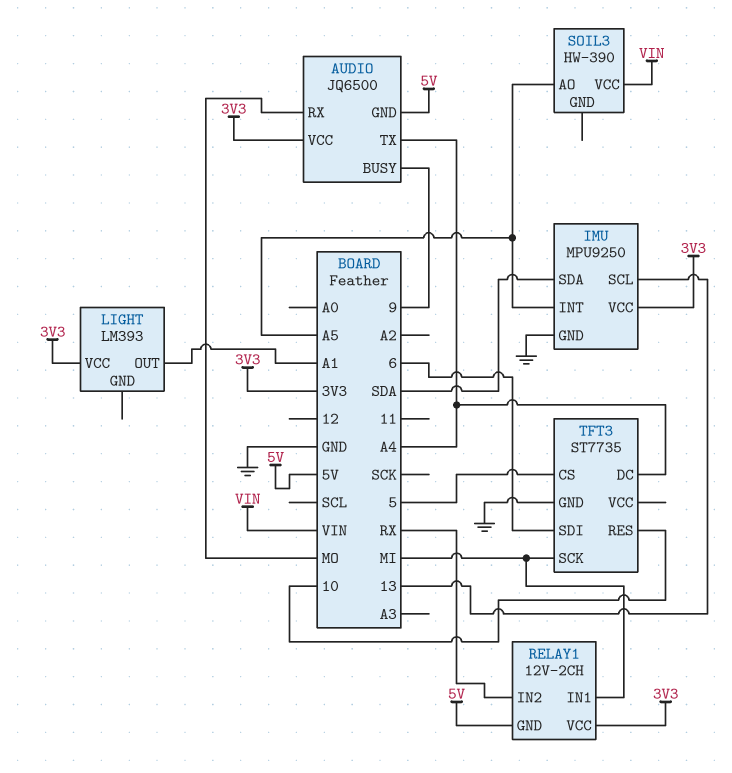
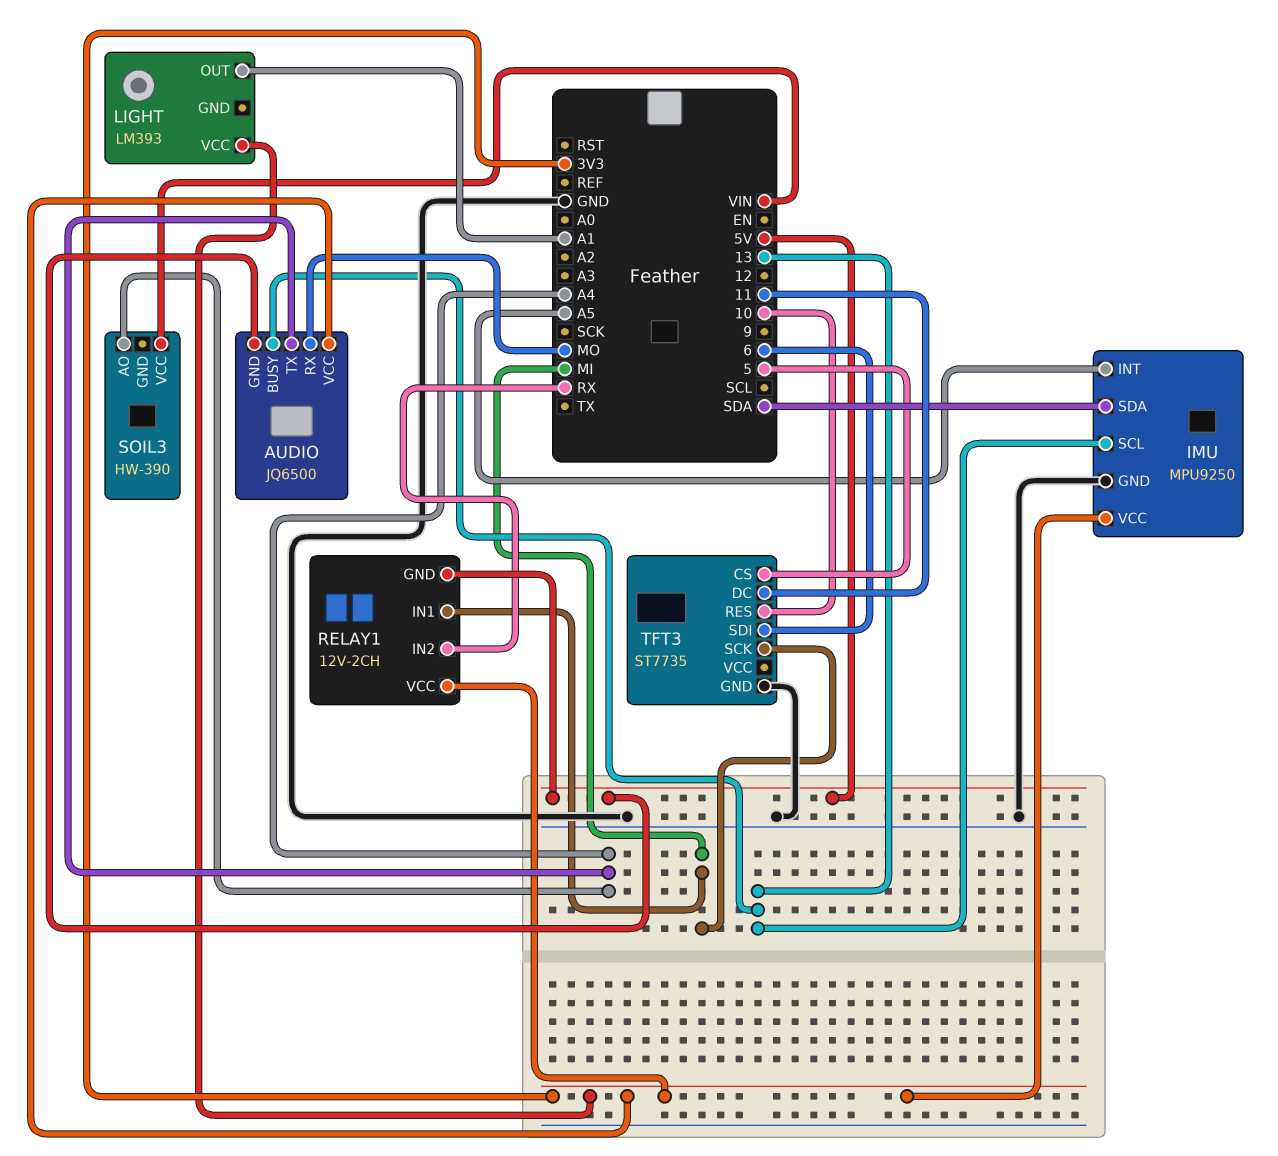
AUDIO pin BUSY: 9 -> 13
SOIL3 pin AO: A5 -> A4
TFT3 pin DC: A4 -> 11

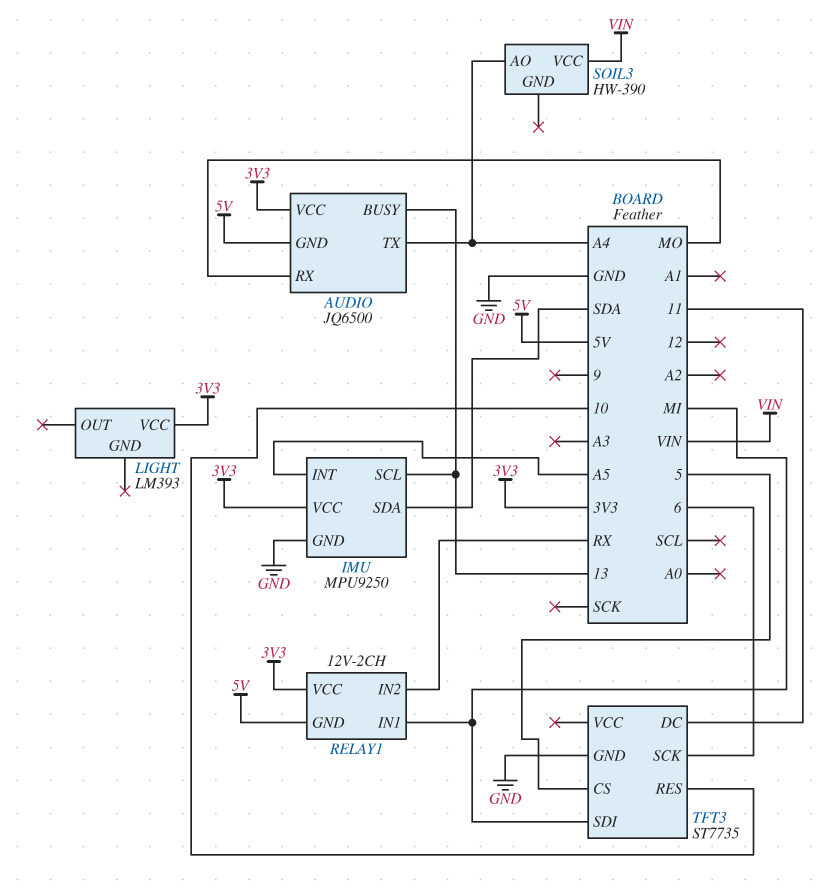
LIGHT pin OUT: A1 -> none
TFT3 pin SCK: MI -> 6
TFT3 pin SDI: 6 -> MI

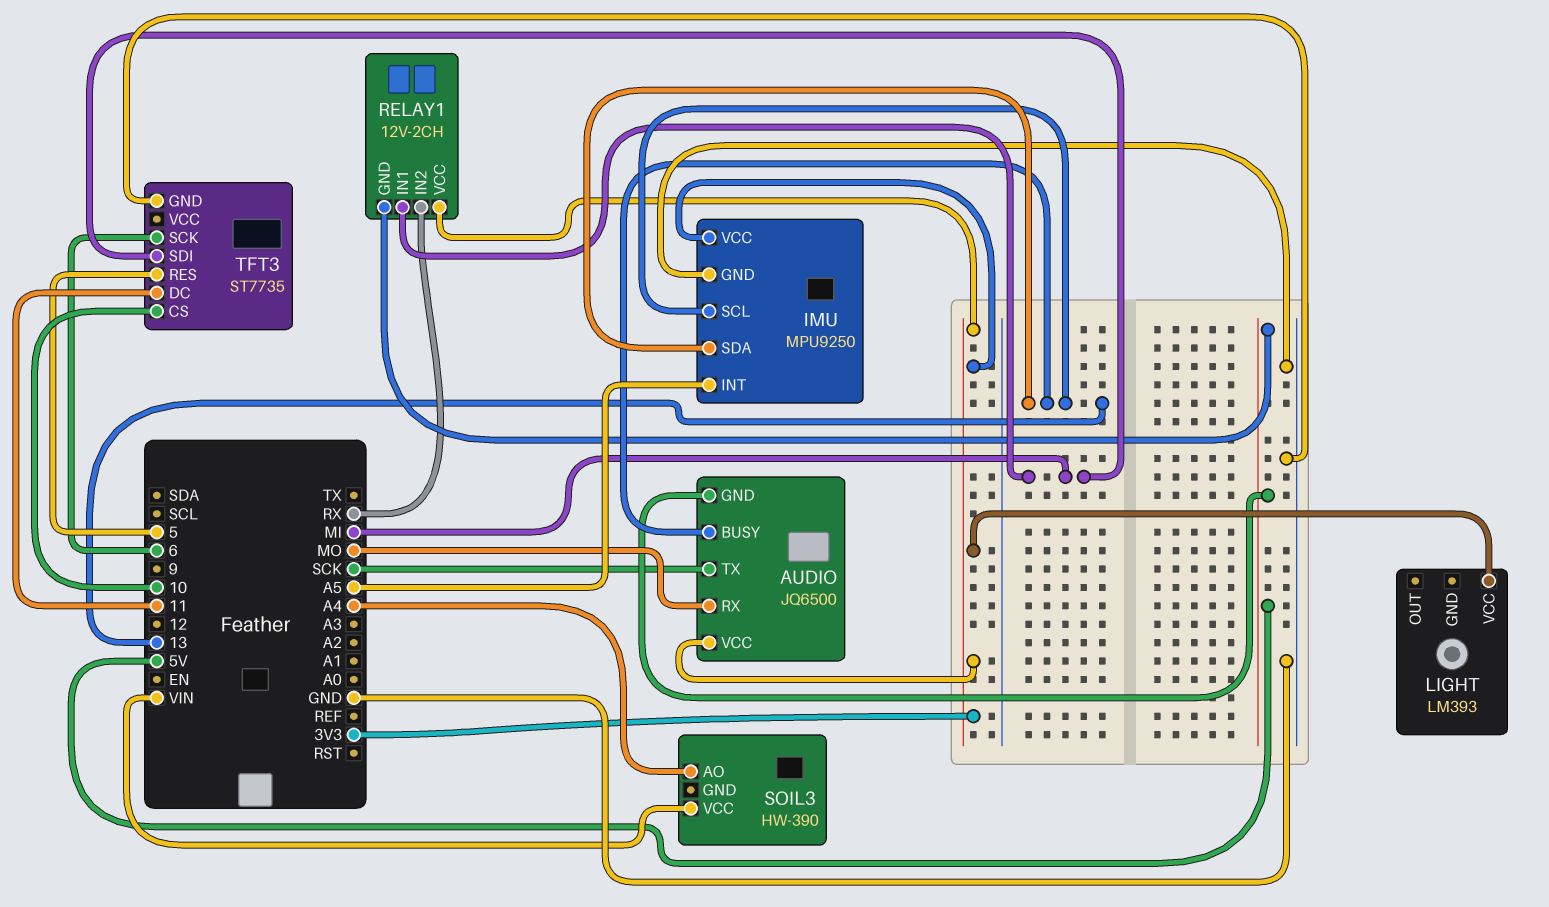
AUDIO pin TX: A4 -> SCK
IMU pin SDA: SDA -> 13
TFT3 pin CS: 5 -> 10
TFT3 pin RES: 10 -> 5

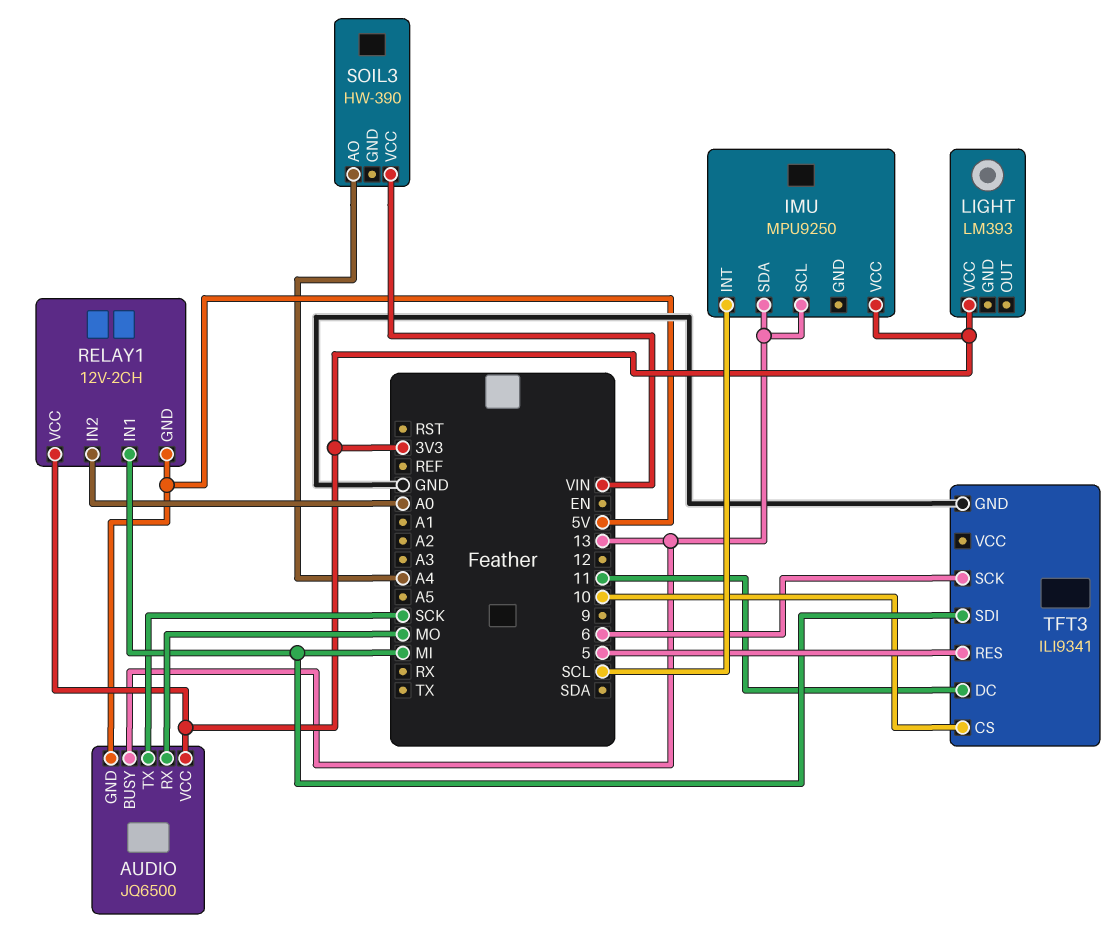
IMU pin GND: GND -> none
IMU pin INT: A5 -> SCL
RELAY1 pin IN2: RX -> A0
TFT3: ST7735 -> ILI9341

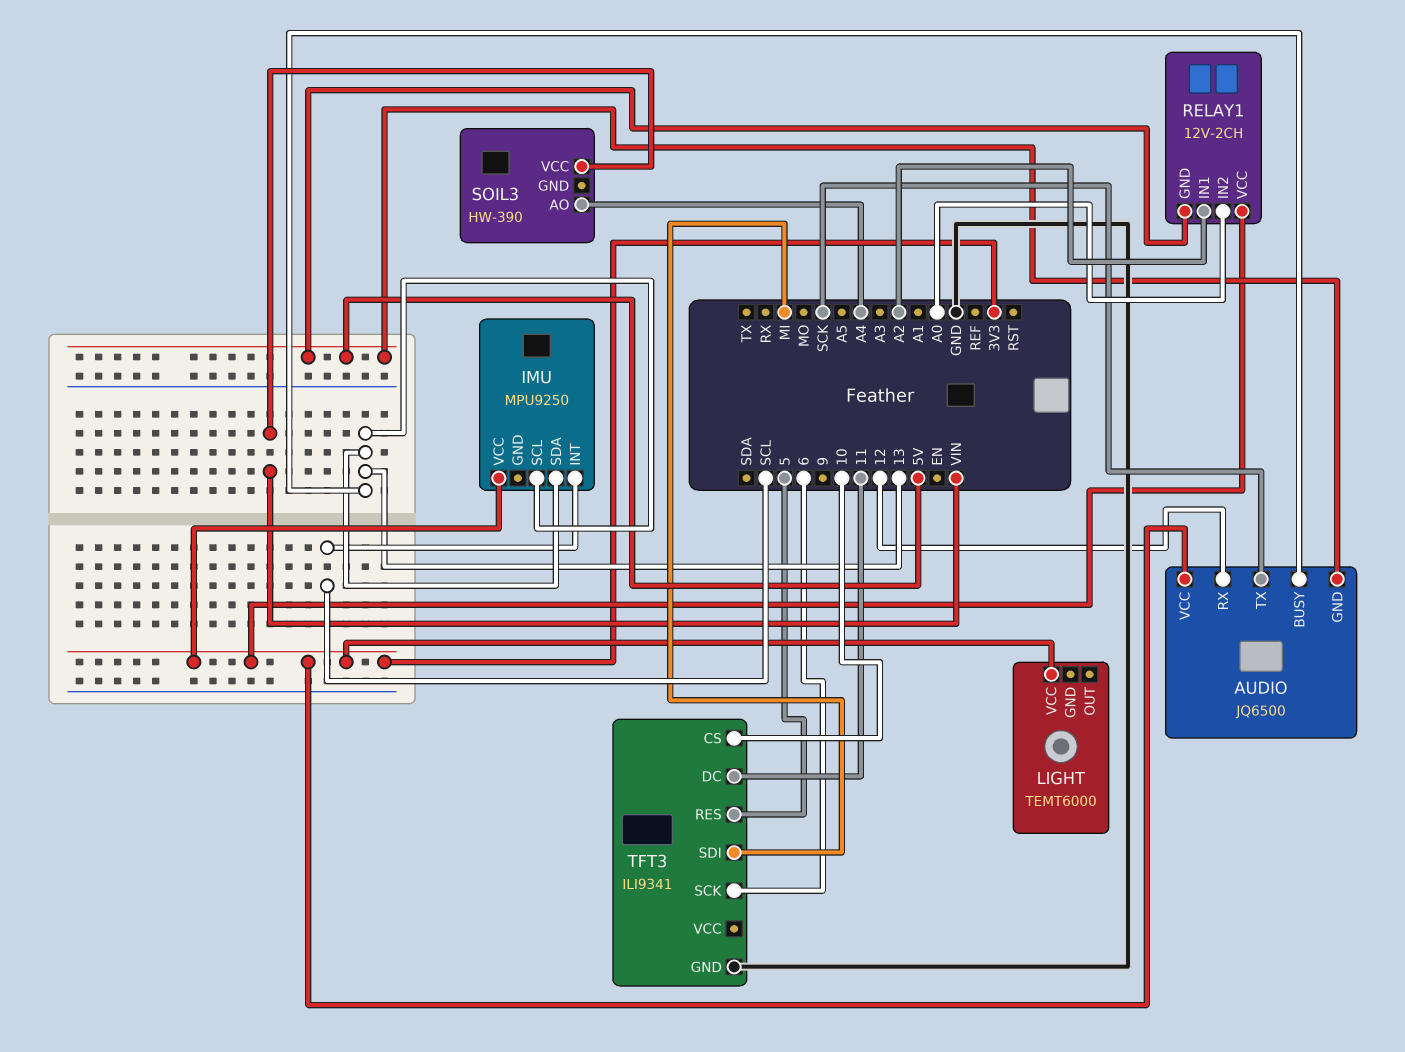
AUDIO pin RX: MO -> 12
LIGHT: LM393 -> TEMT6000
RELAY1 pin IN1: MI -> A2

